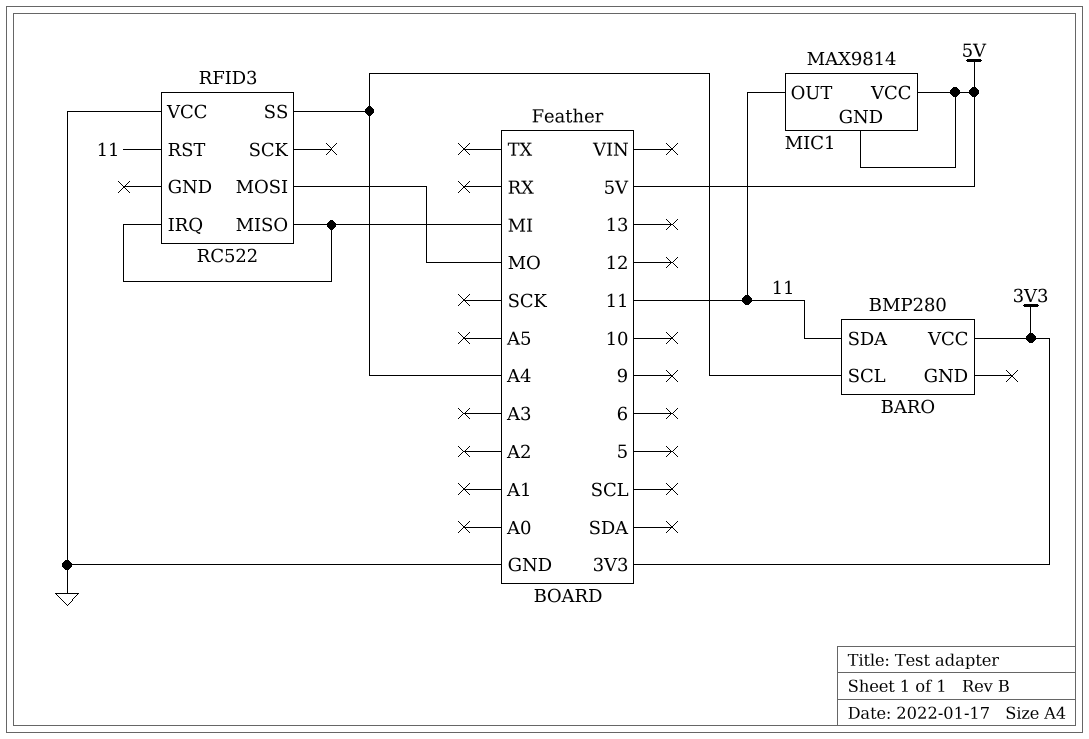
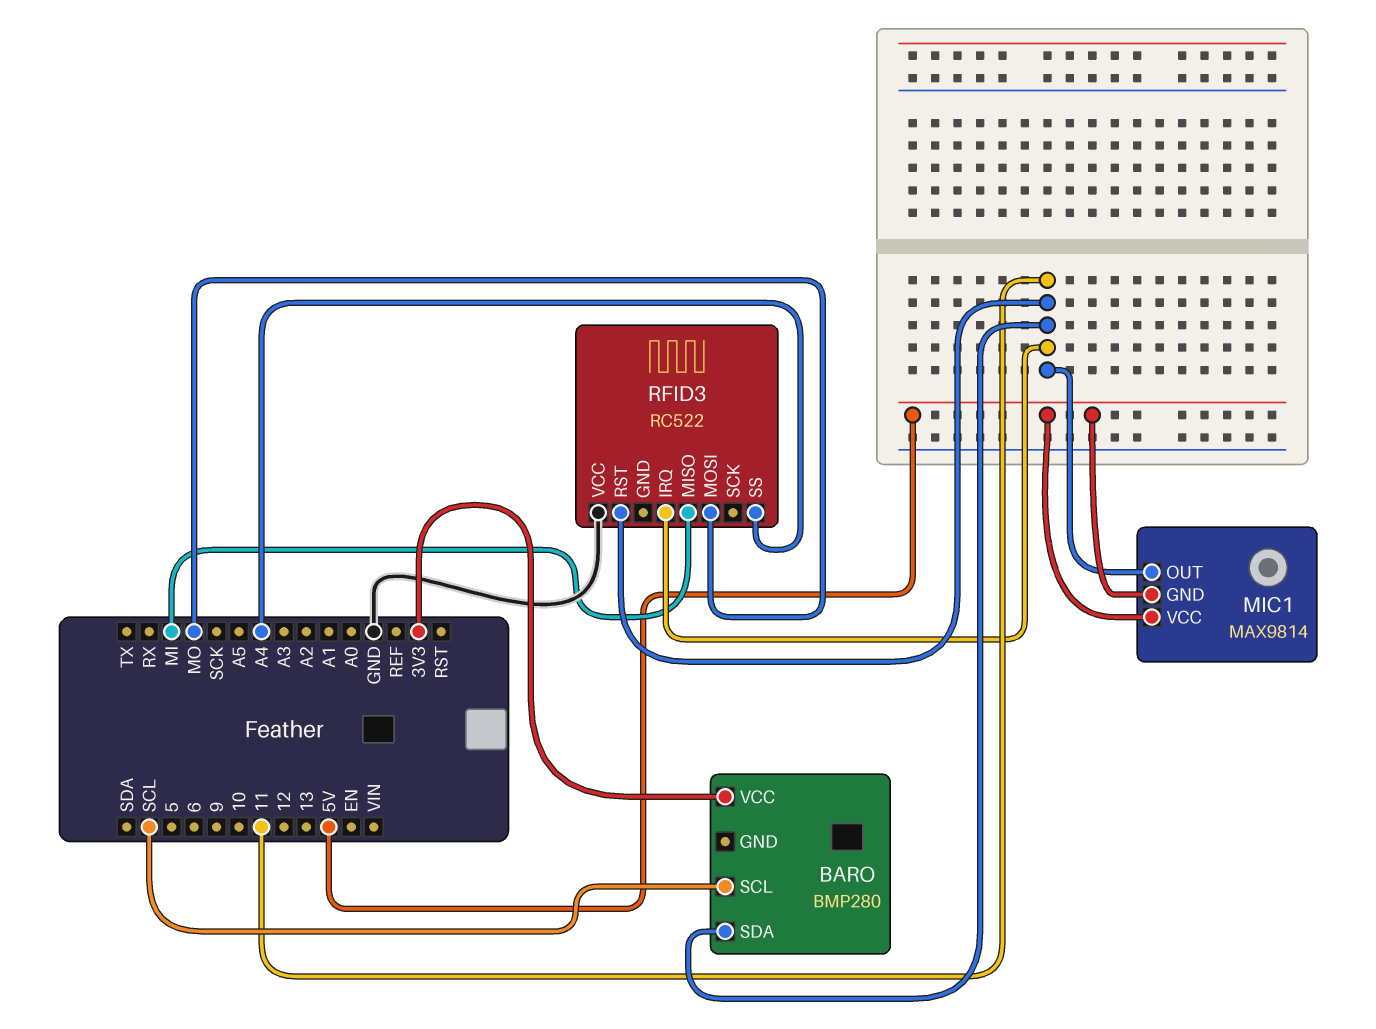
BARO pin SCL: A4 -> SCL
RFID3 pin IRQ: MI -> 11

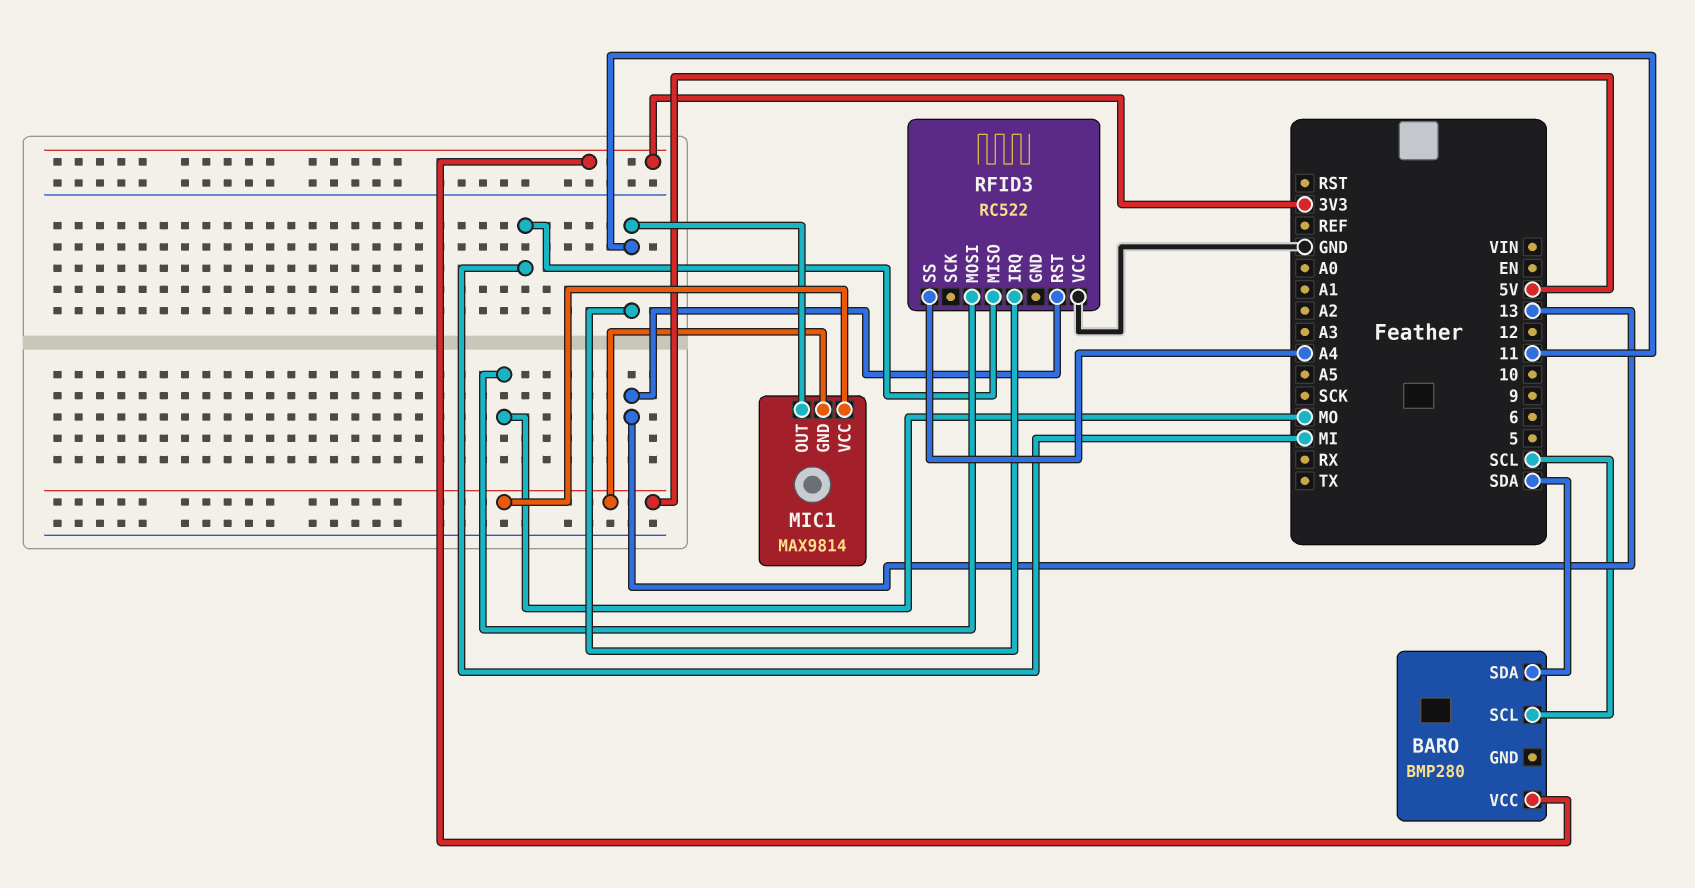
BARO pin SDA: 11 -> SDA
RFID3 pin RST: 11 -> 13

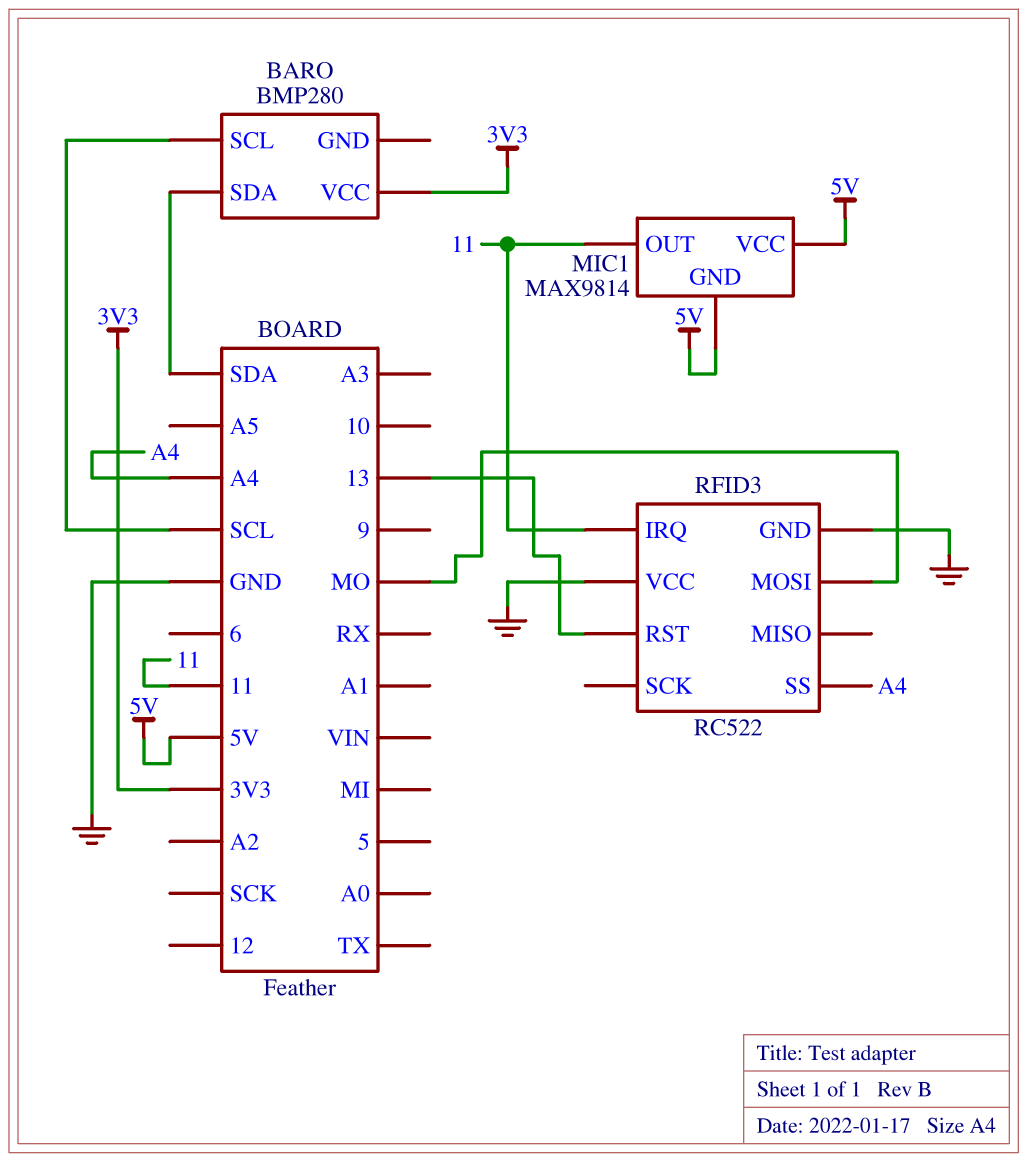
RFID3 pin GND: none -> GND
RFID3 pin MISO: MI -> none

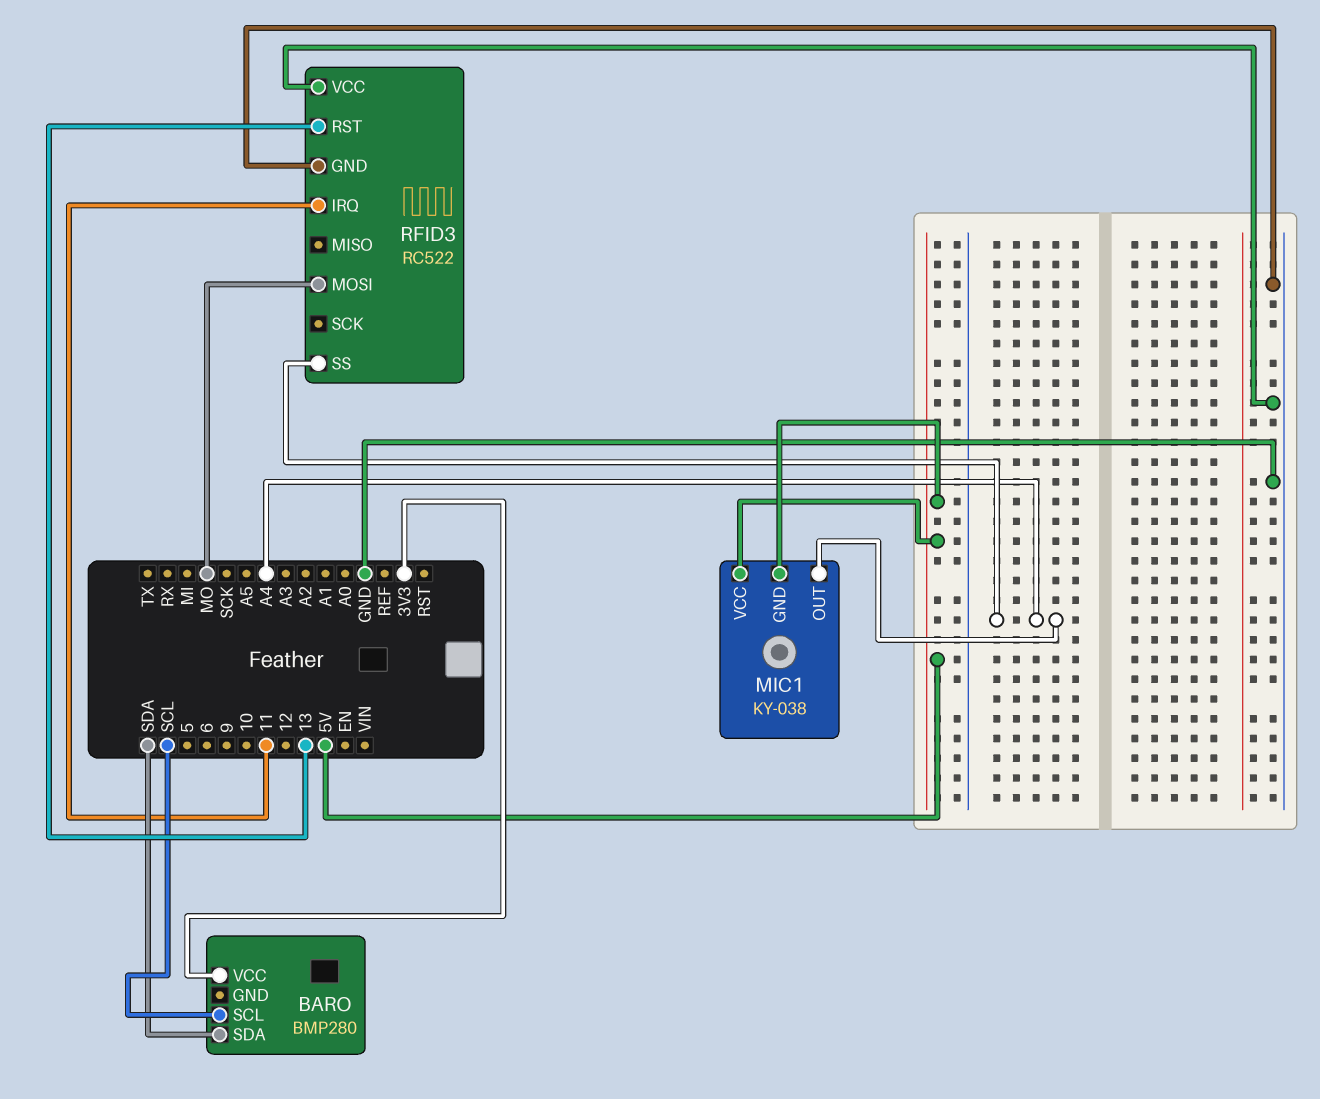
MIC1: MAX9814 -> KY-038
MIC1 pin OUT: 11 -> A4

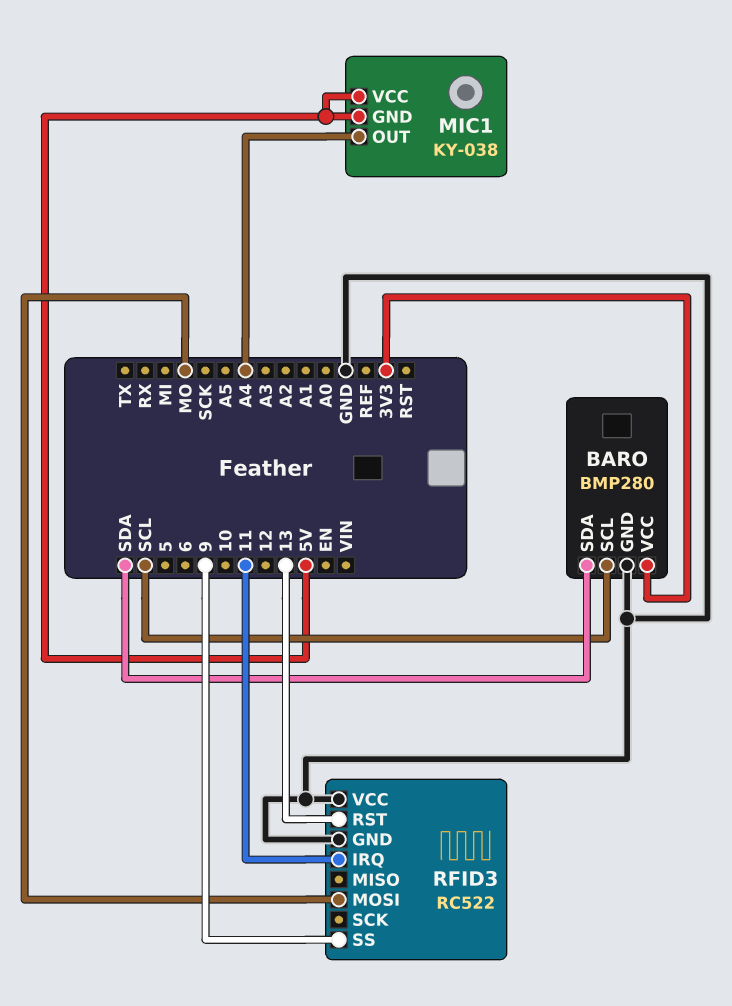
BARO pin GND: none -> GND
RFID3 pin SS: A4 -> 9

